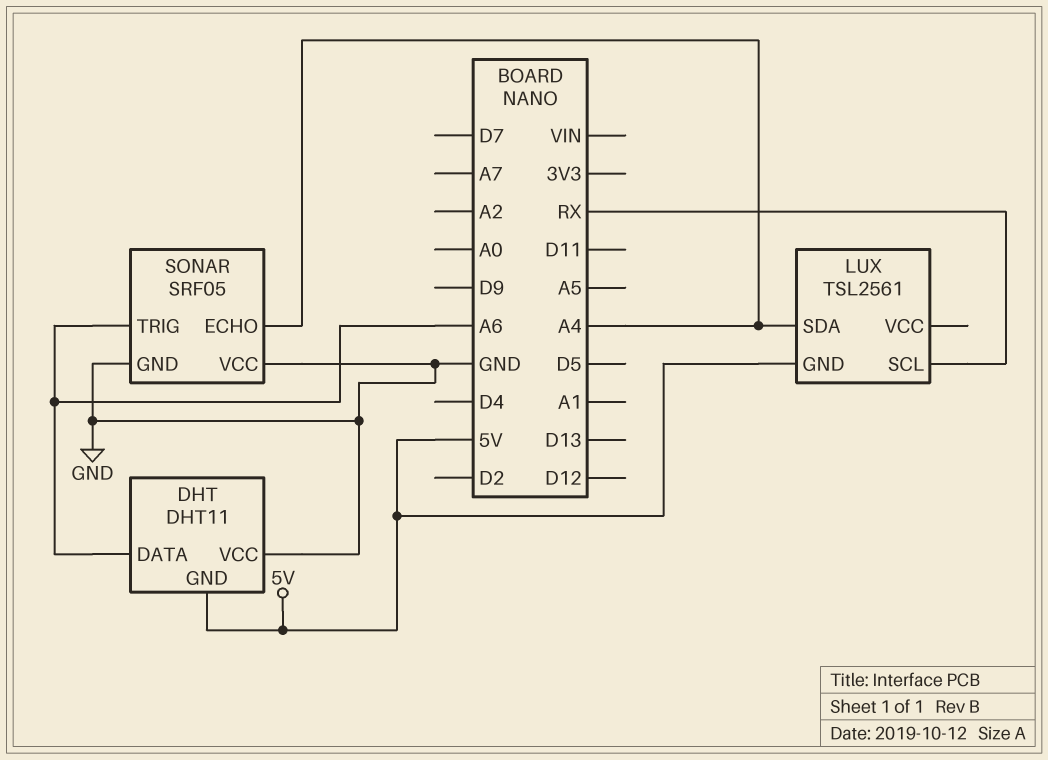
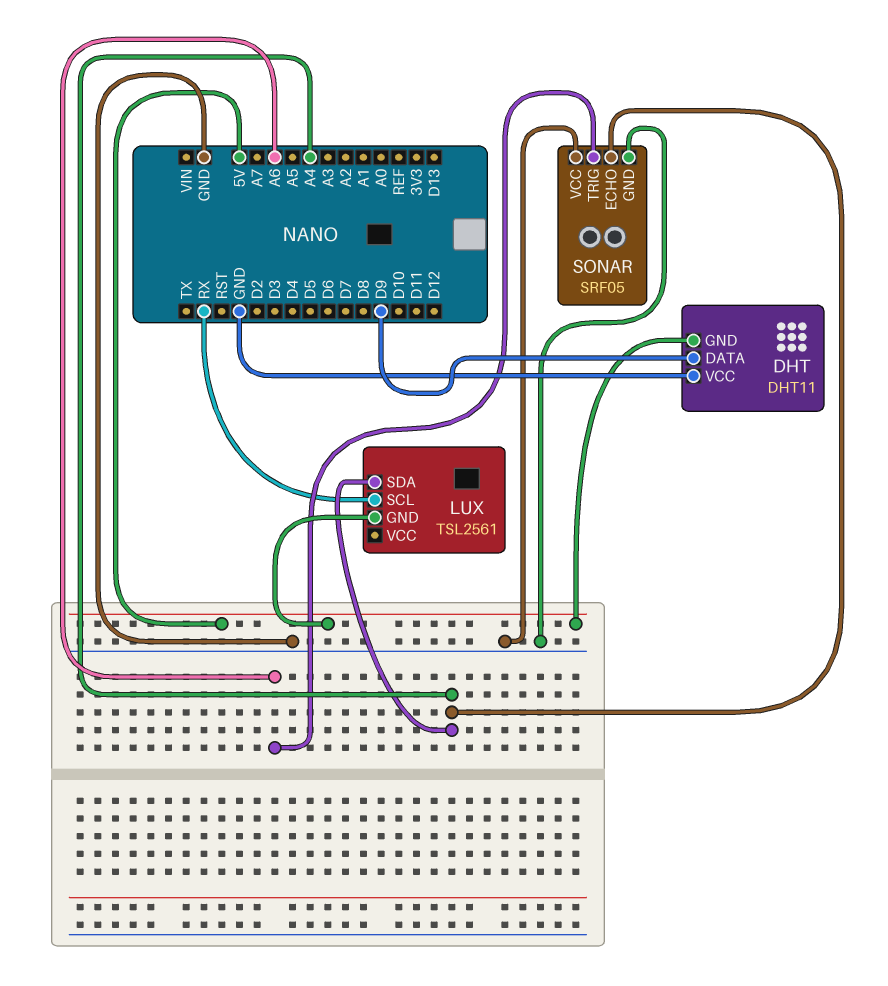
DHT pin DATA: A6 -> D9

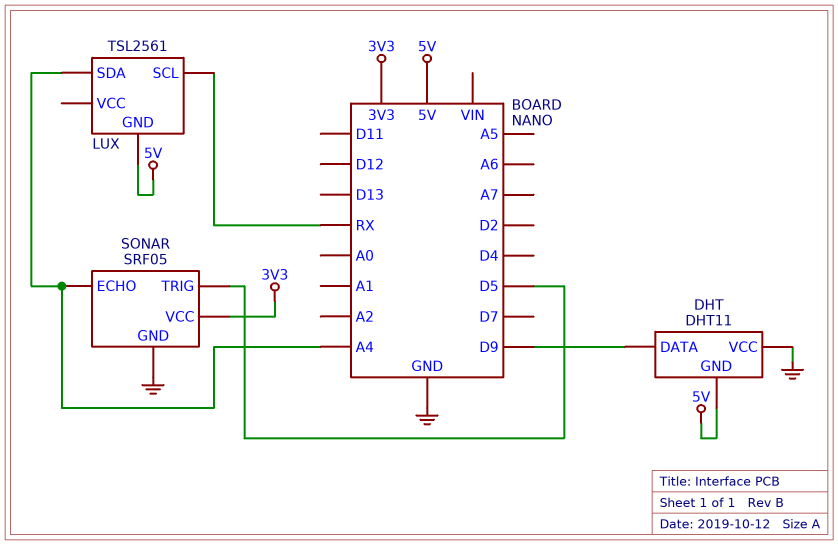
SONAR pin TRIG: A6 -> D5
SONAR pin VCC: GND -> 3V3

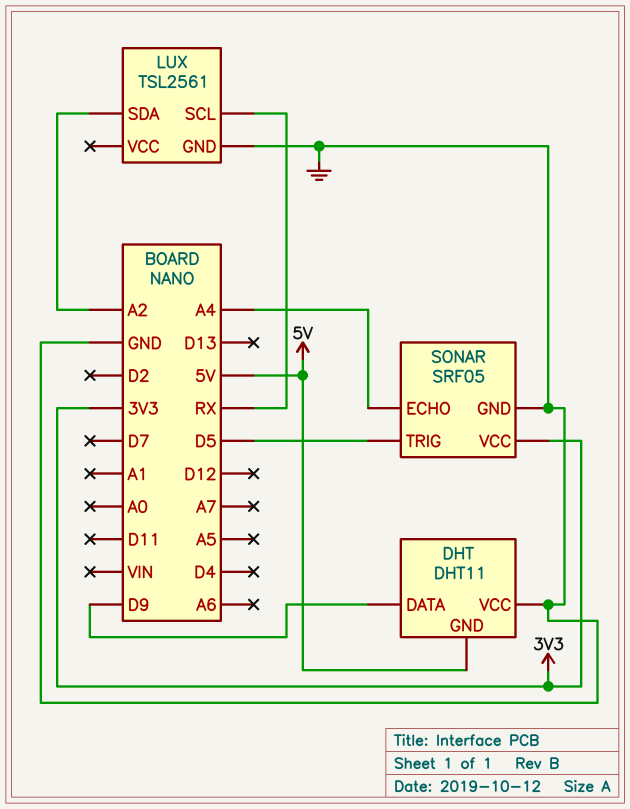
LUX pin GND: 5V -> GND
LUX pin SDA: A4 -> A2

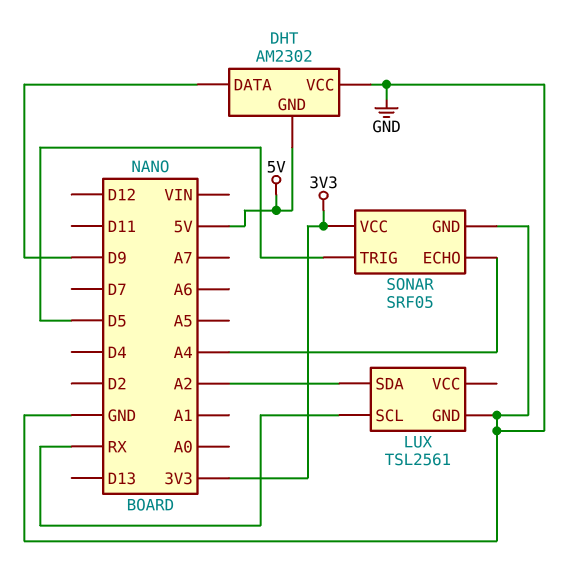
DHT: DHT11 -> AM2302

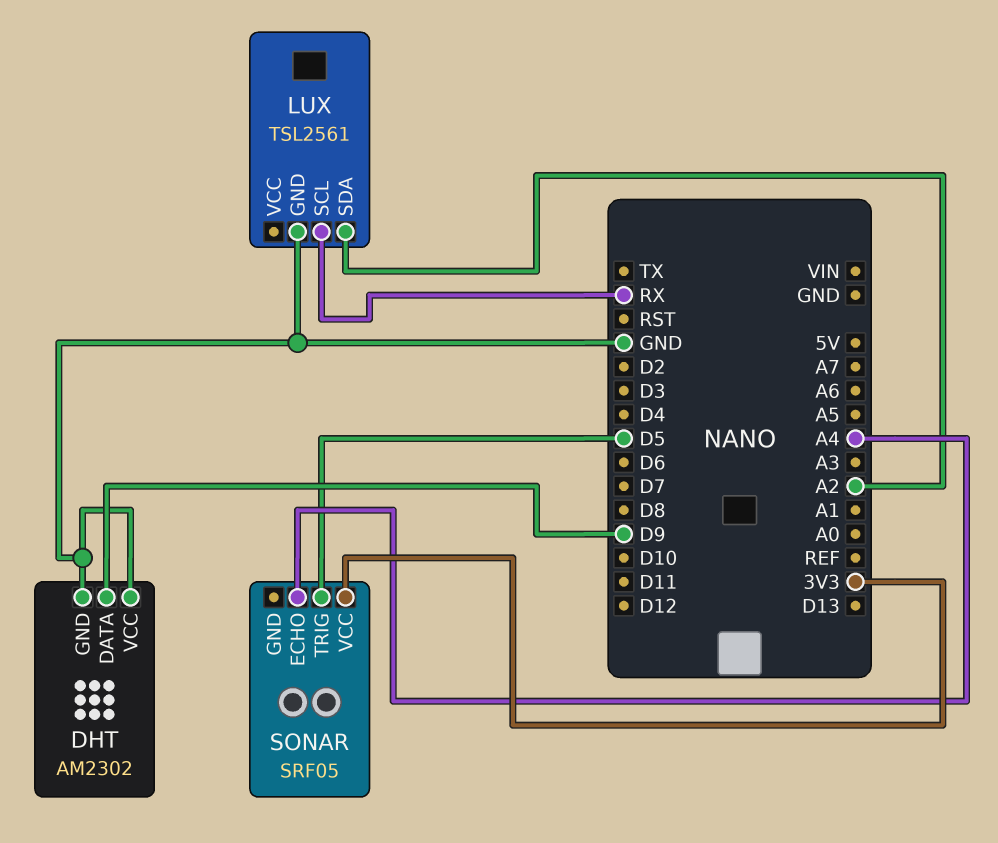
DHT pin GND: 5V -> GND
SONAR pin GND: GND -> none

